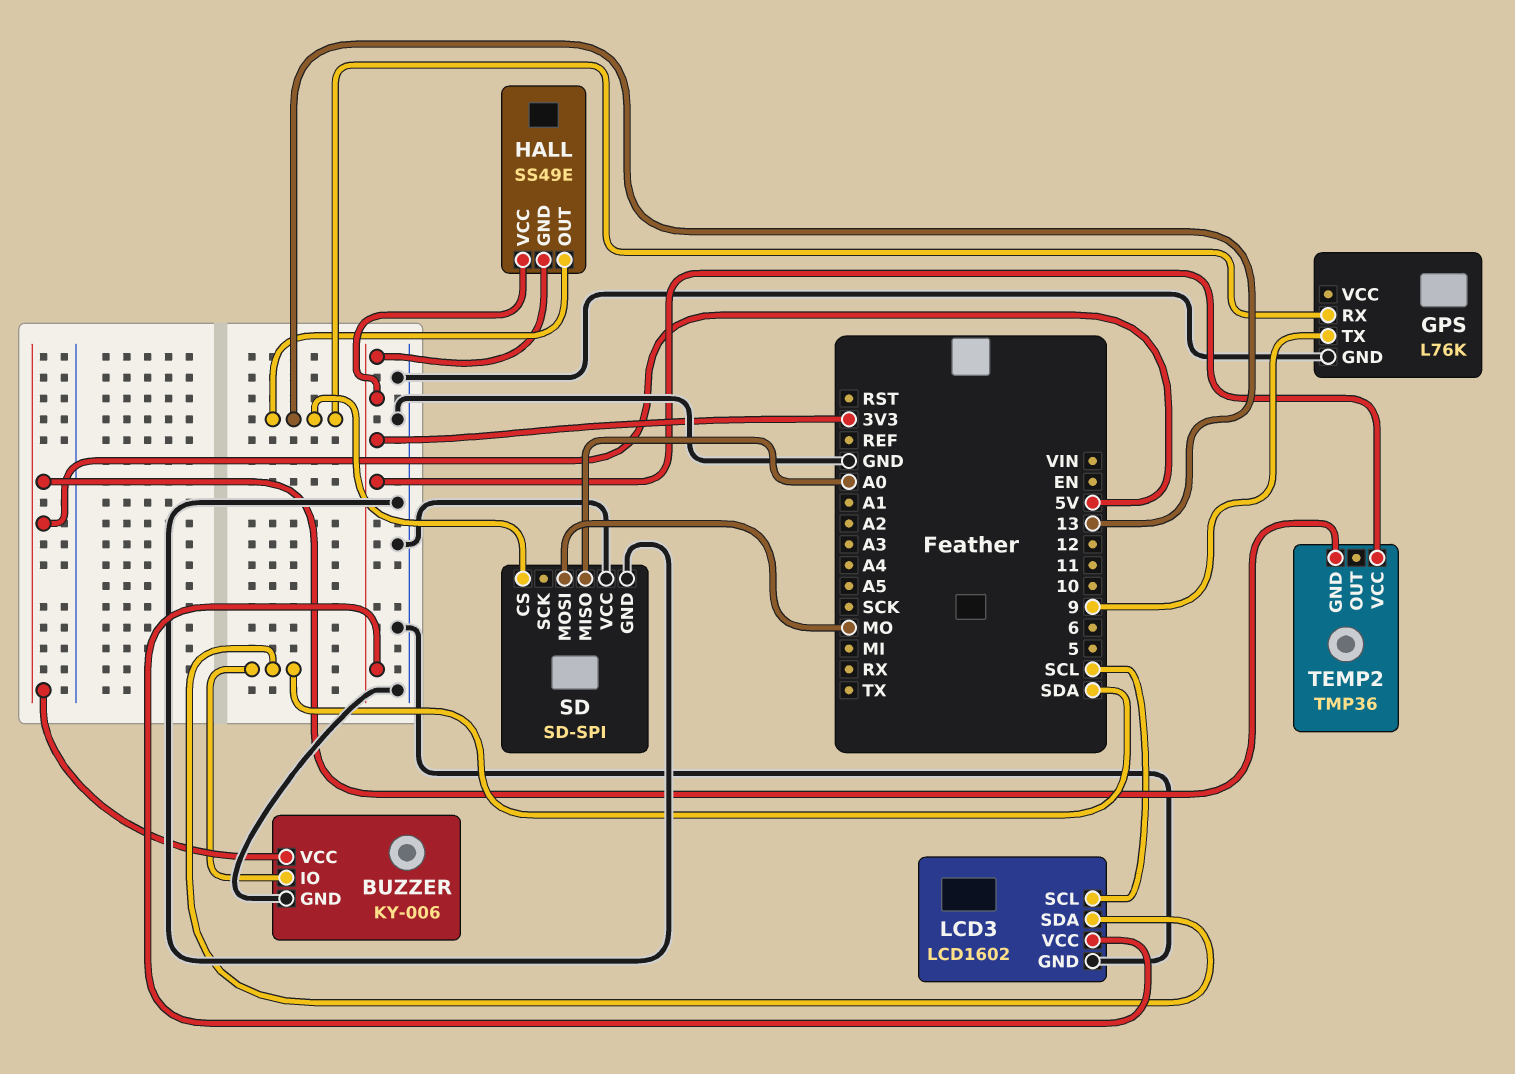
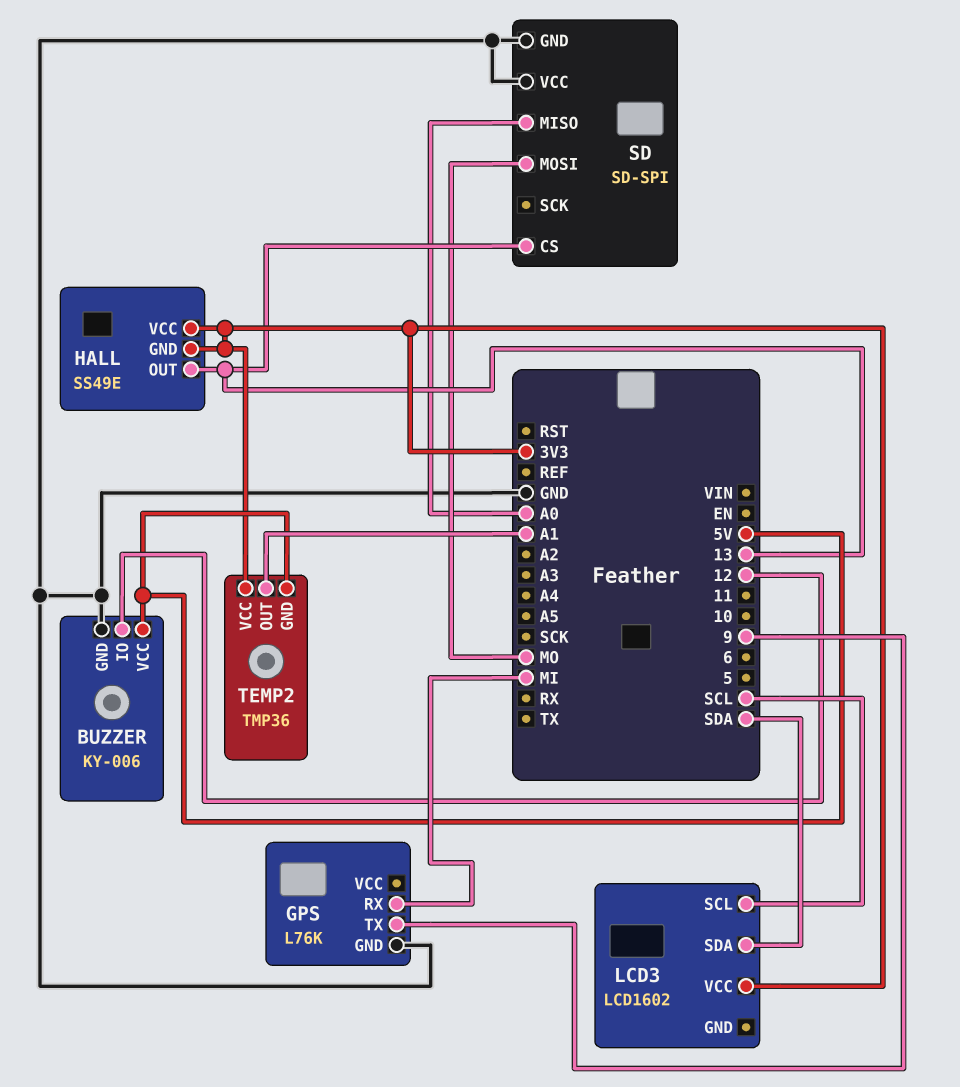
BUZZER pin IO: SDA -> 12
GPS pin RX: 13 -> MI
LCD3 pin GND: GND -> none
TEMP2 pin OUT: none -> A1

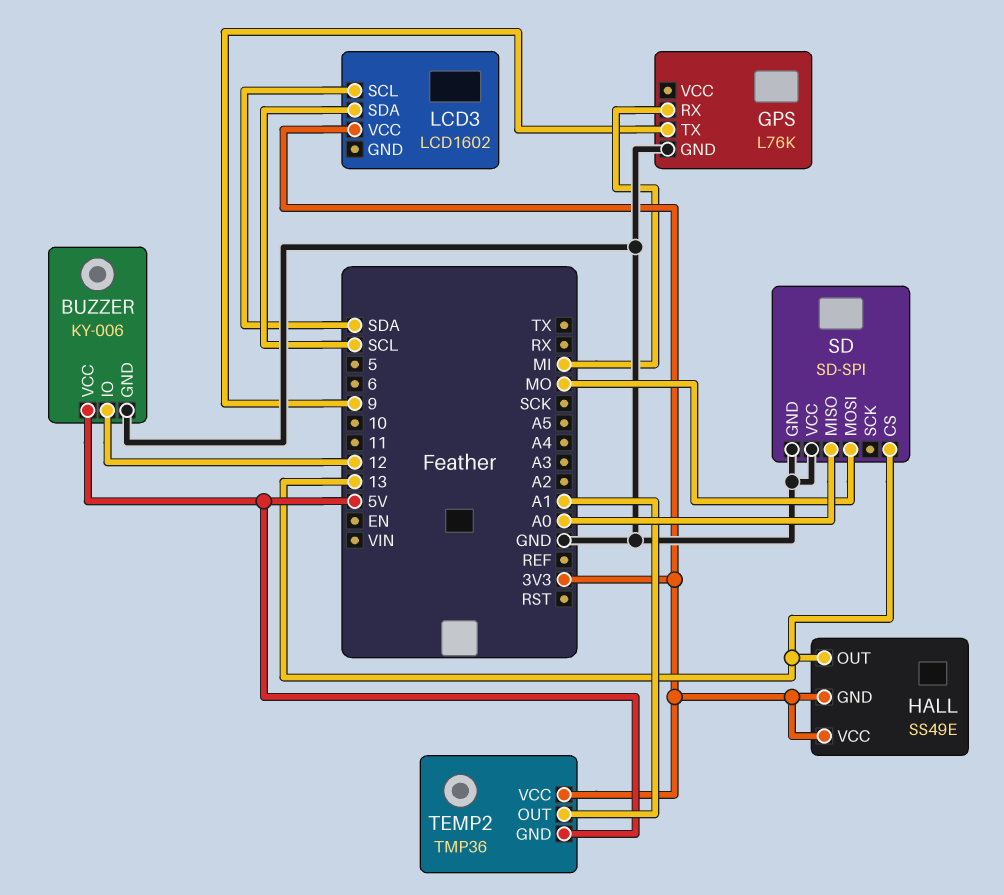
LCD3 pin SCL: SCL -> SDA
LCD3 pin SDA: SDA -> SCL

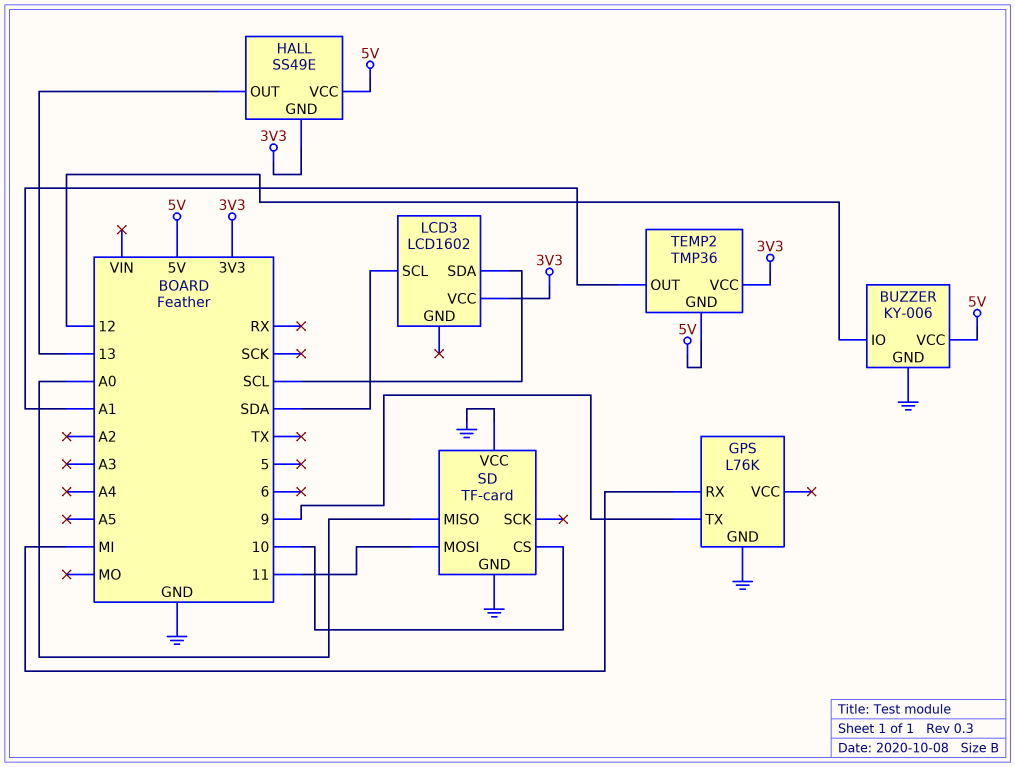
HALL pin VCC: 3V3 -> 5V
SD: SD-SPI -> TF-card
SD pin CS: 13 -> 10
SD pin MOSI: MO -> 11

